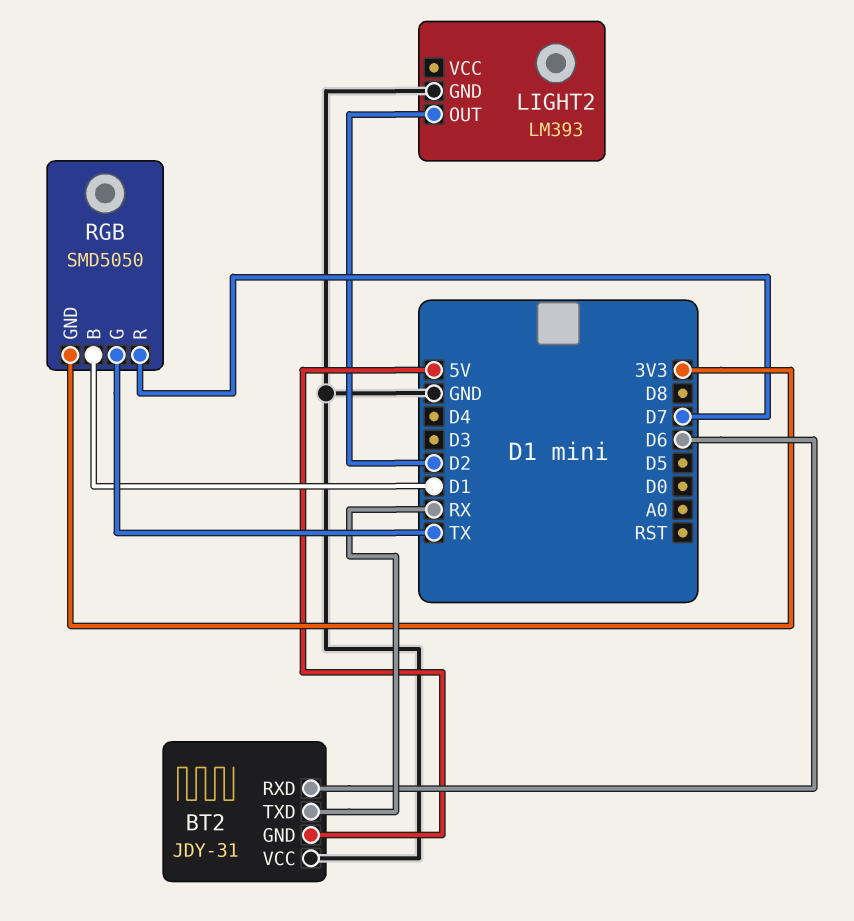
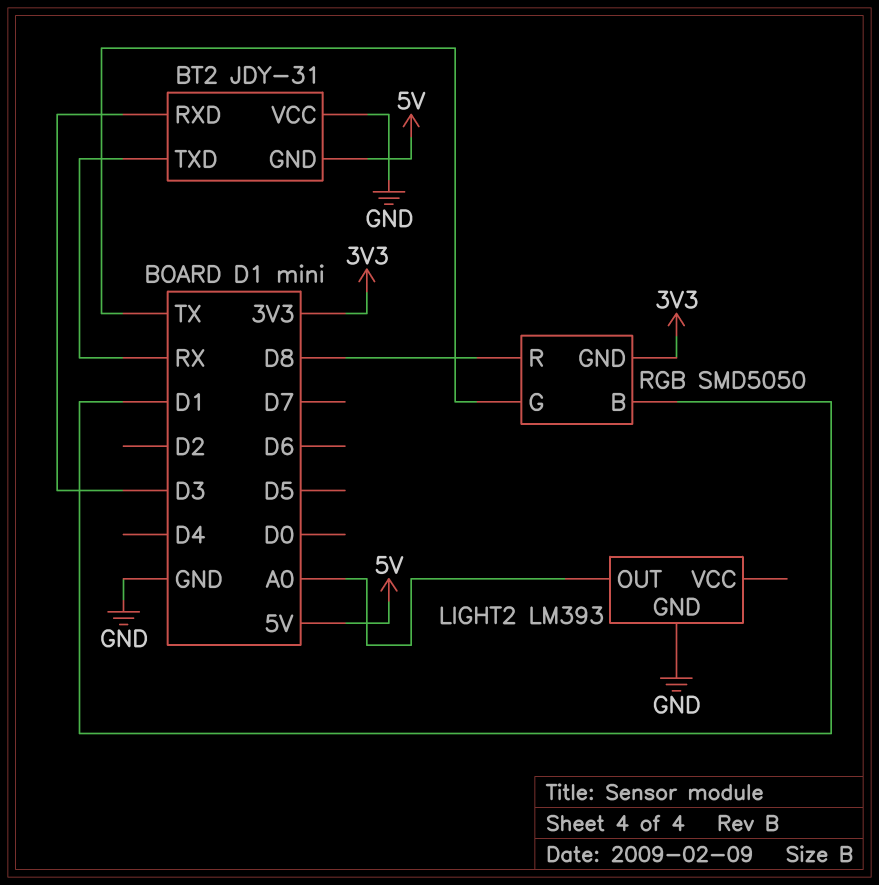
BT2 pin RXD: D6 -> D3
LIGHT2 pin OUT: D2 -> A0
RGB pin R: D7 -> D8

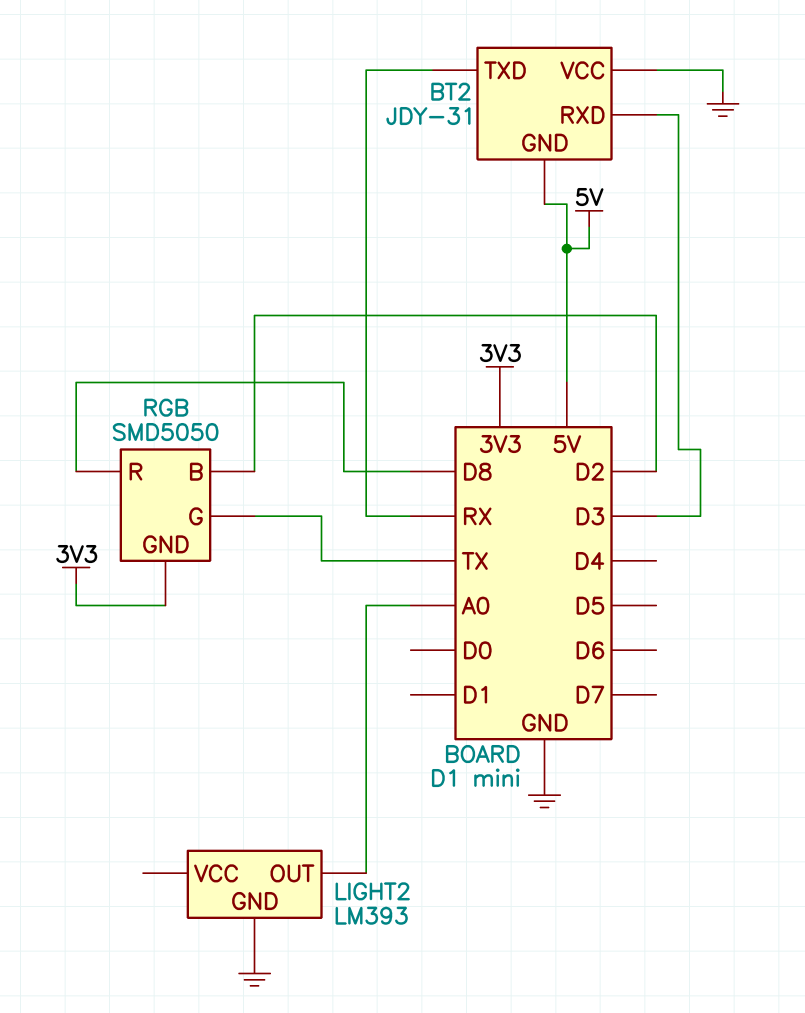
RGB pin B: D1 -> D2

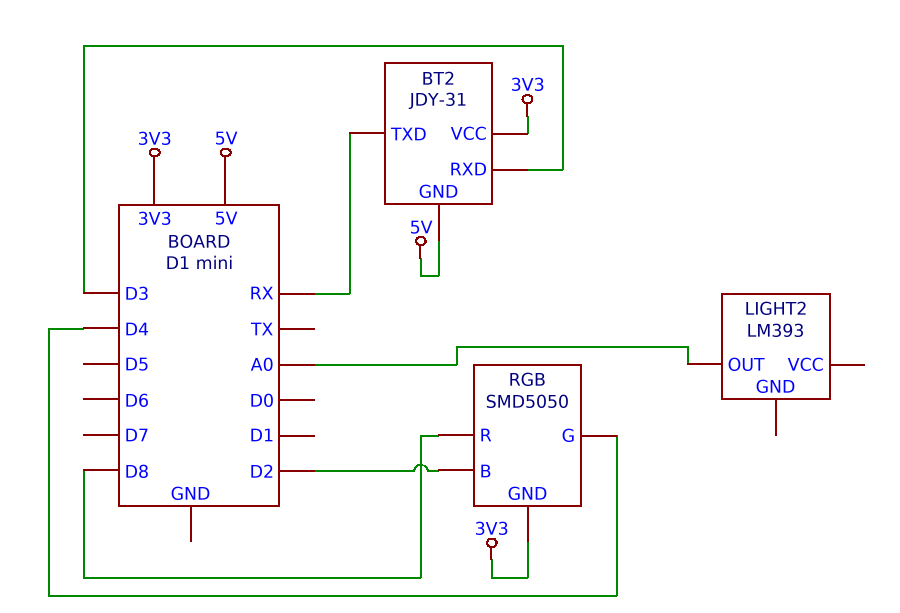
BT2 pin VCC: GND -> 3V3
LIGHT2 pin GND: GND -> none
RGB pin G: TX -> D4

